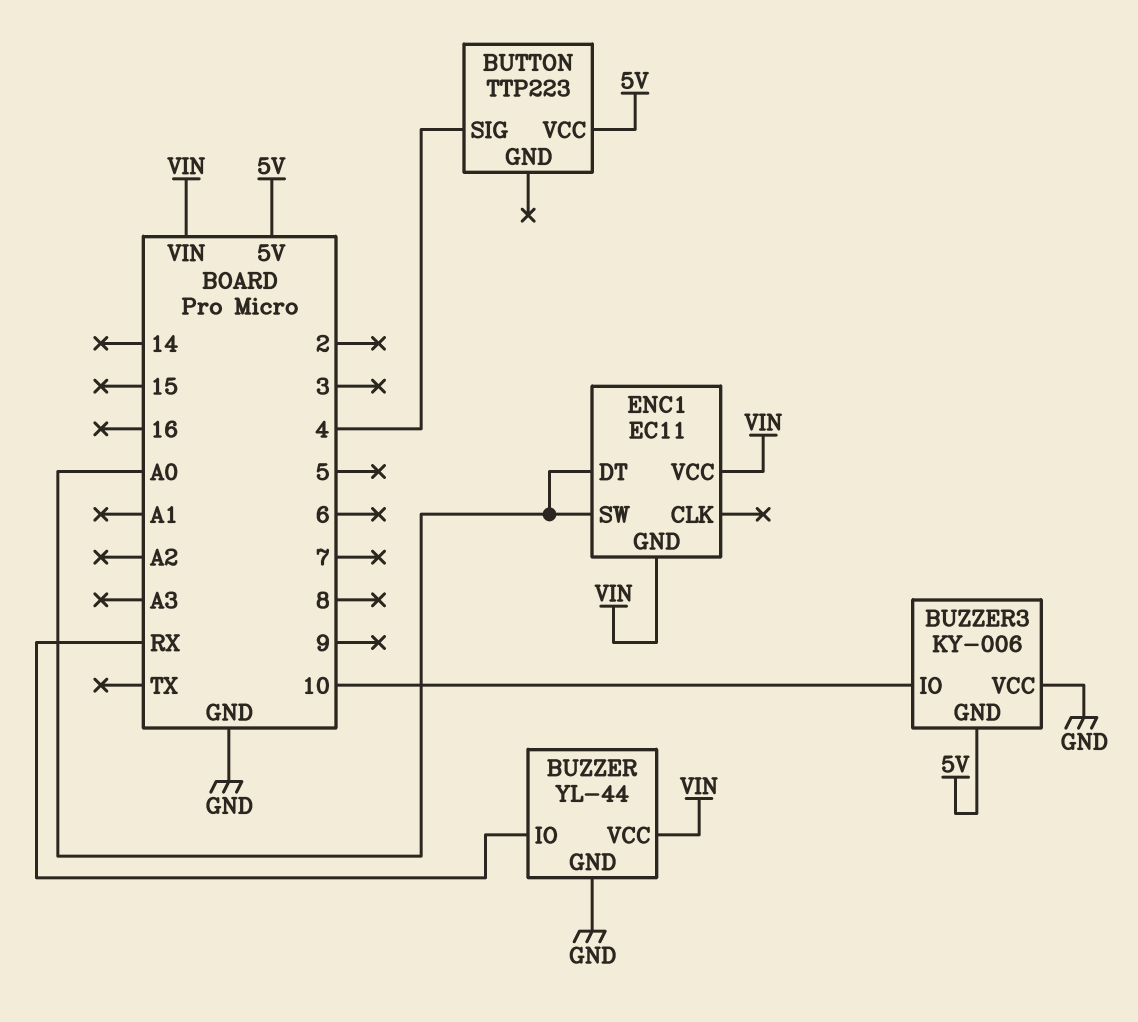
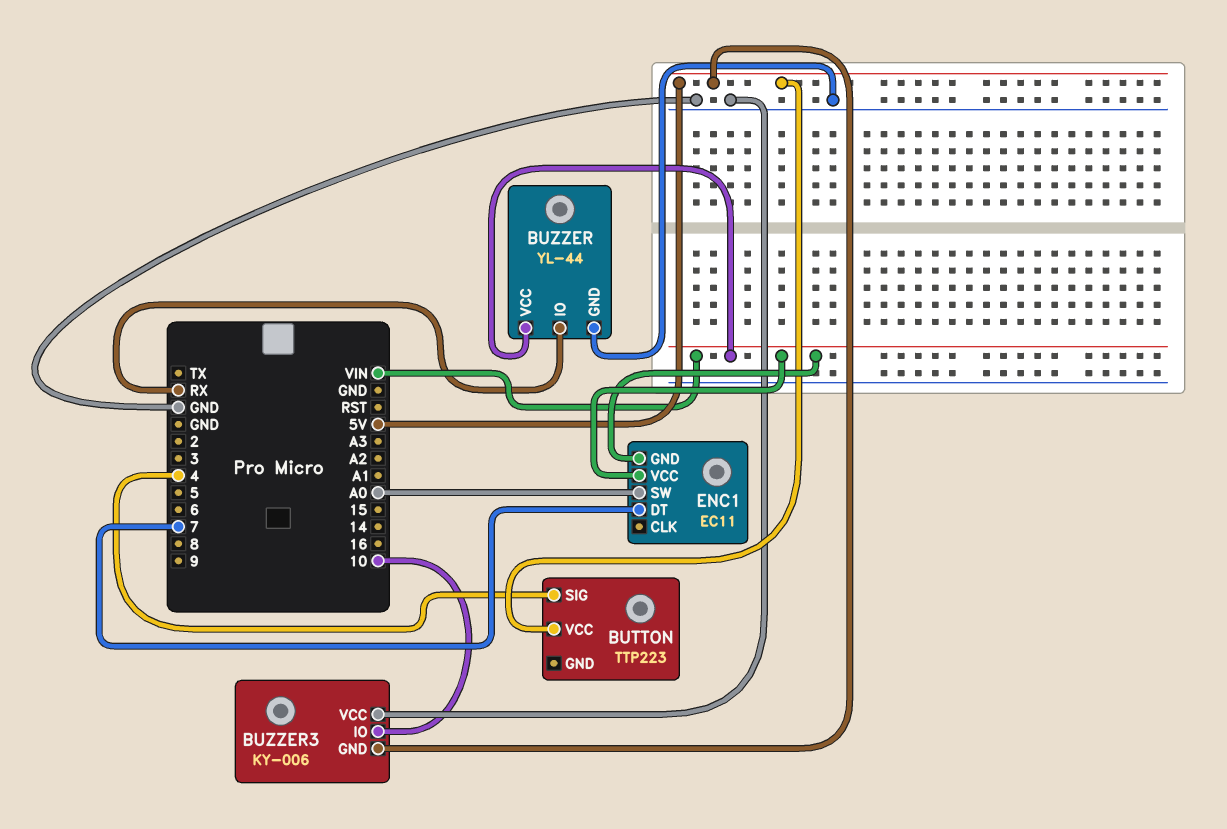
ENC1 pin DT: A0 -> 7

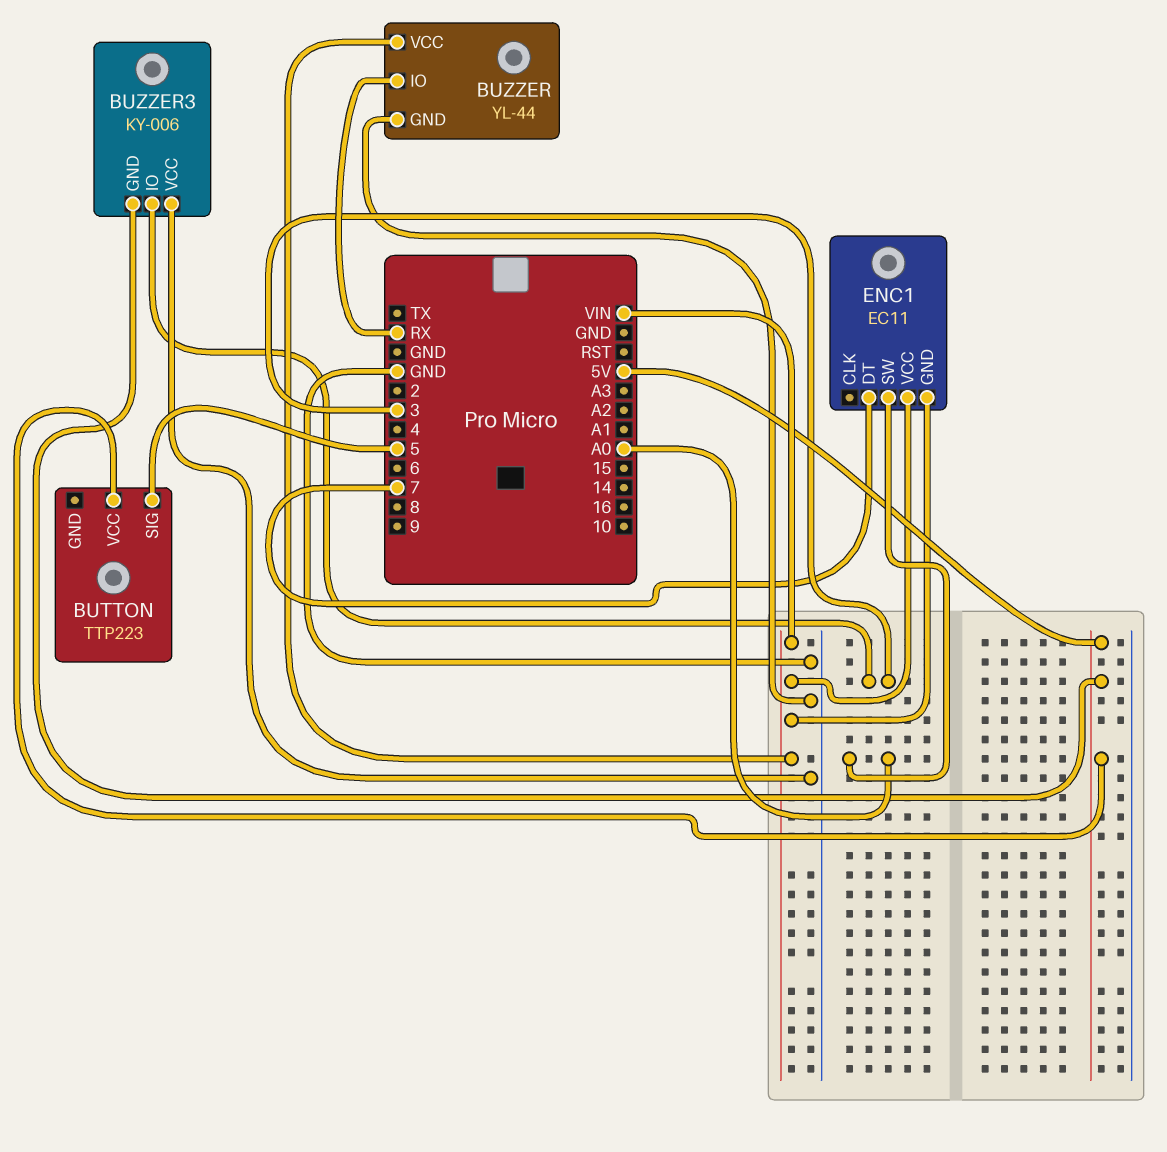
BUTTON pin SIG: 4 -> 5
BUZZER3 pin IO: 10 -> 3

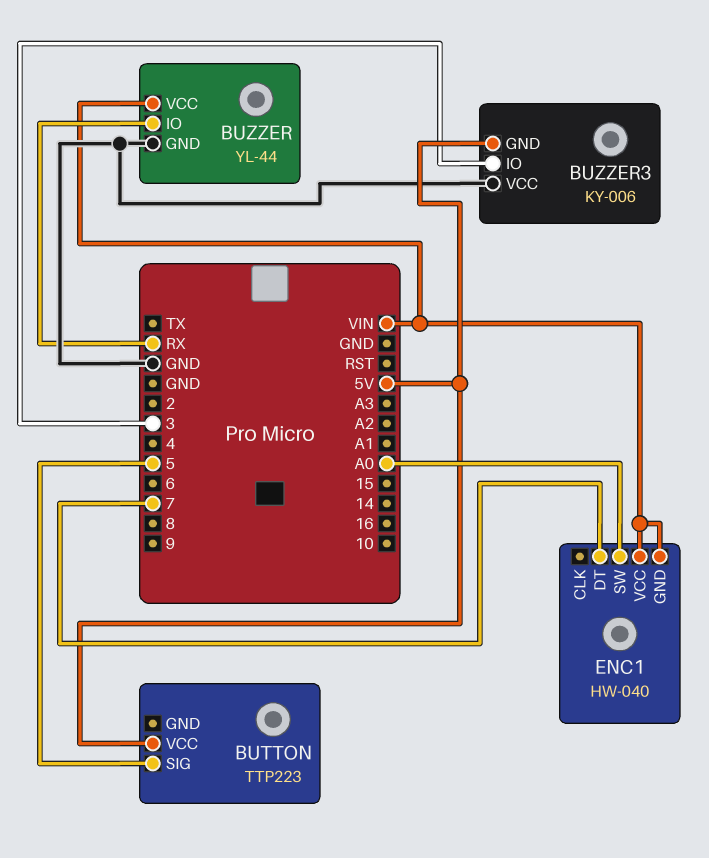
ENC1: EC11 -> HW-040

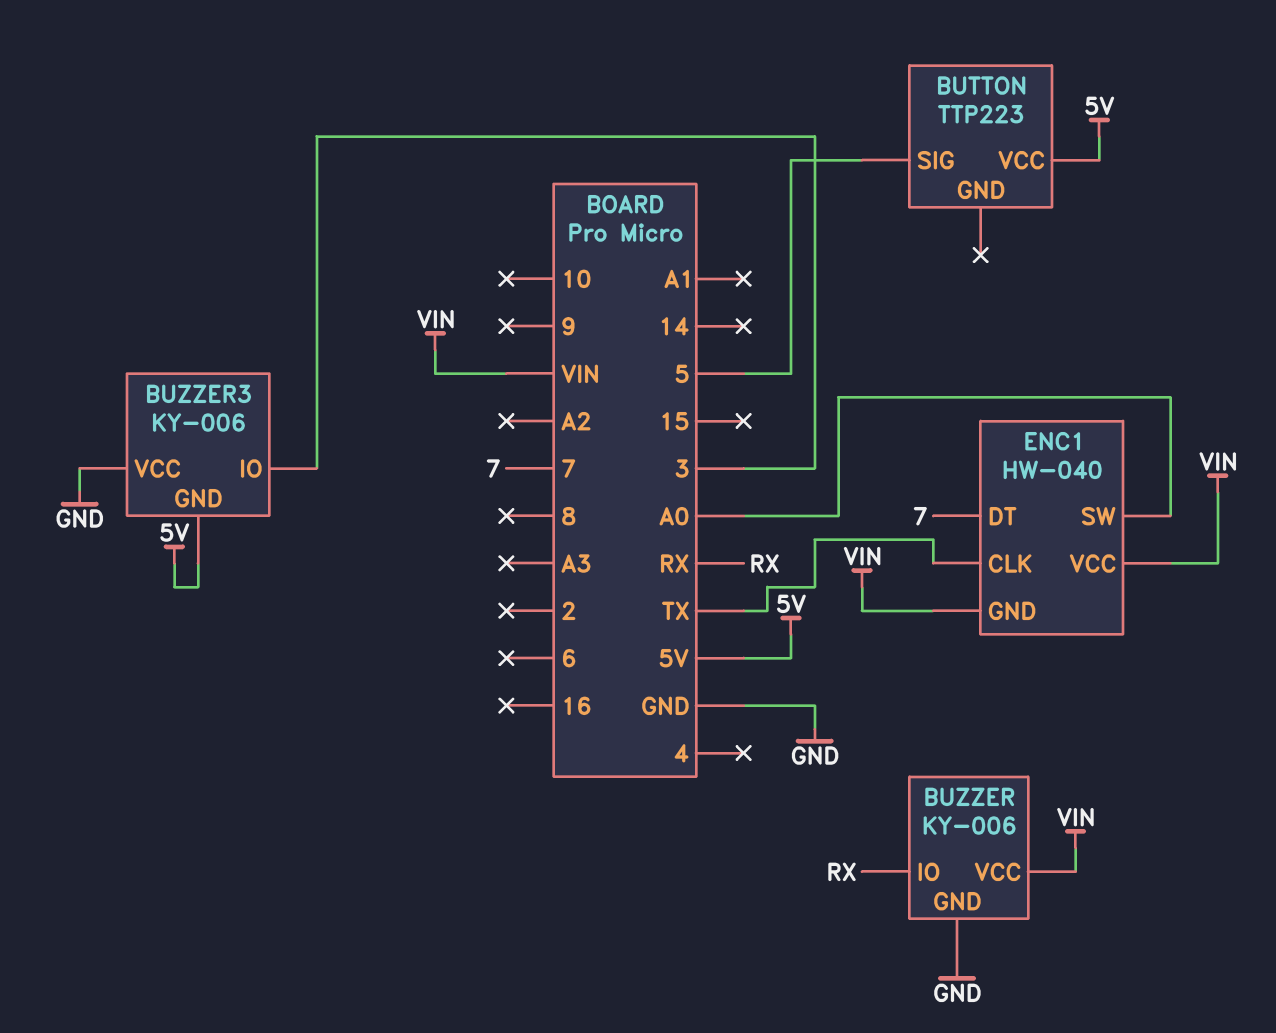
BUZZER: YL-44 -> KY-006
ENC1 pin CLK: none -> TX

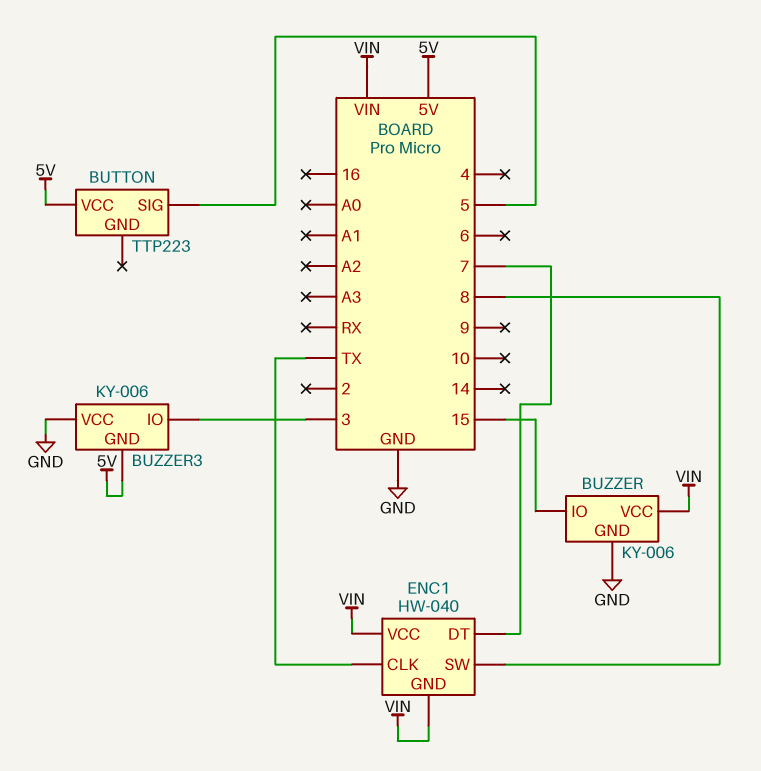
BUZZER pin IO: RX -> 15
ENC1 pin SW: A0 -> 8

